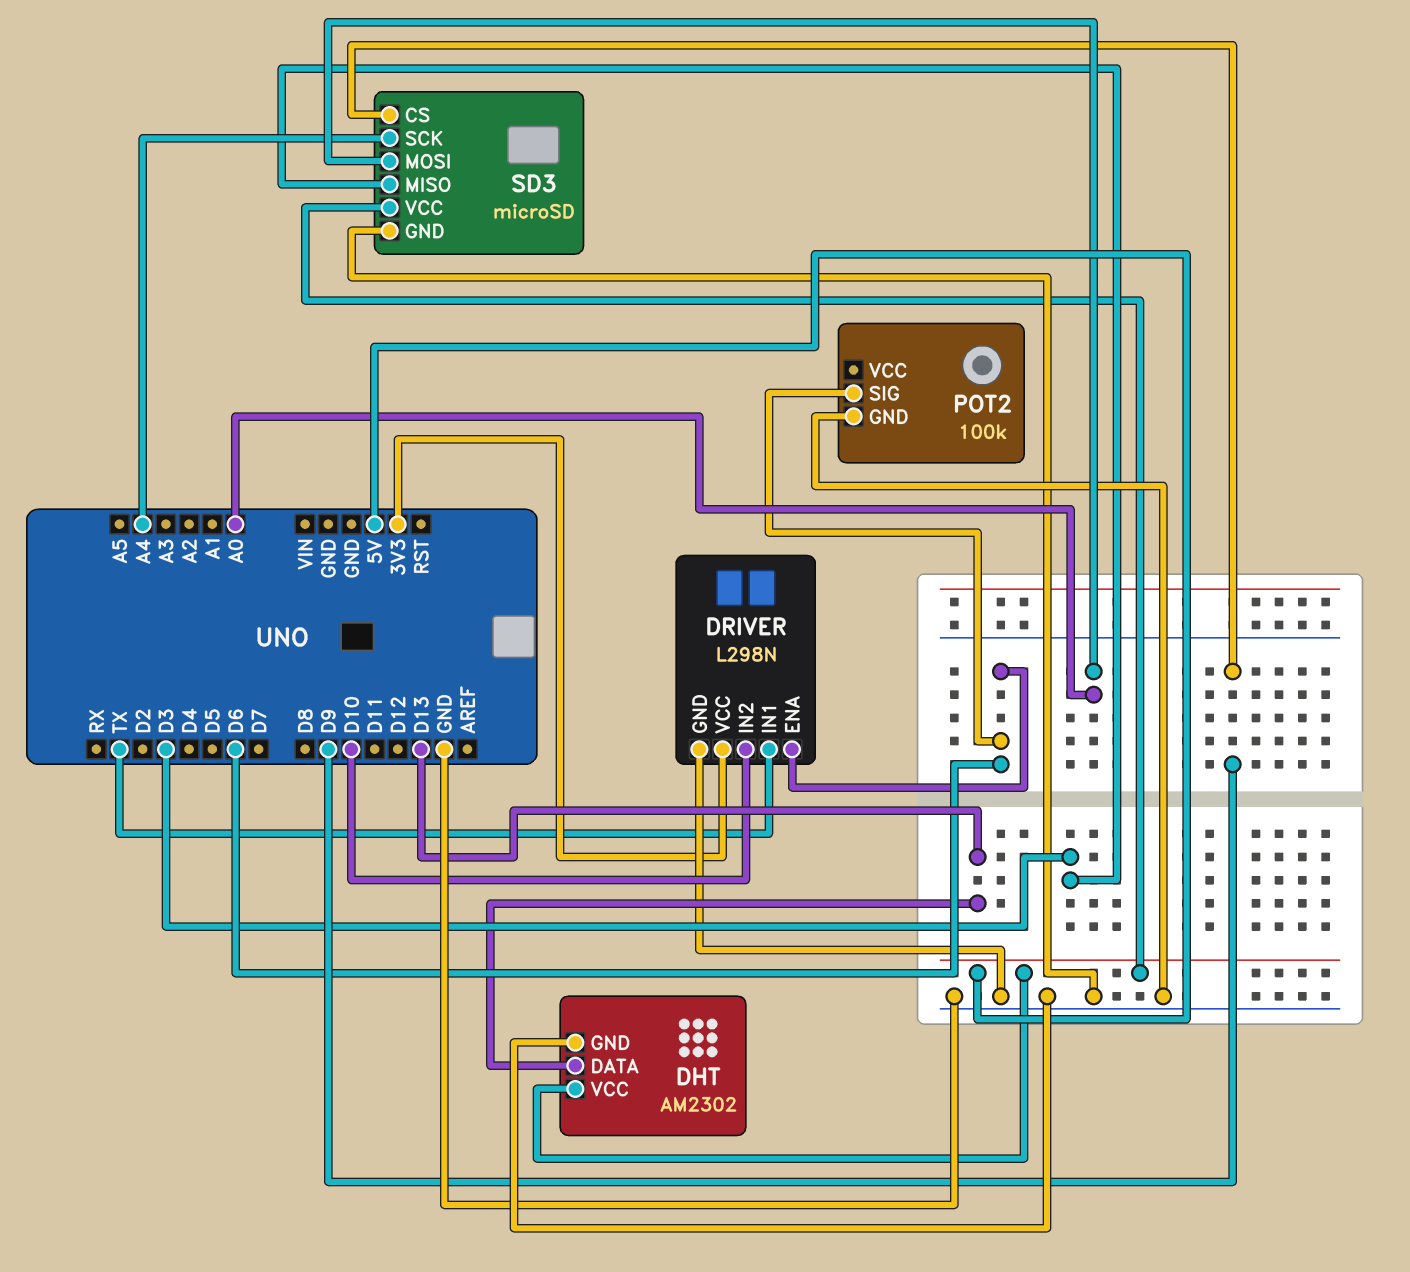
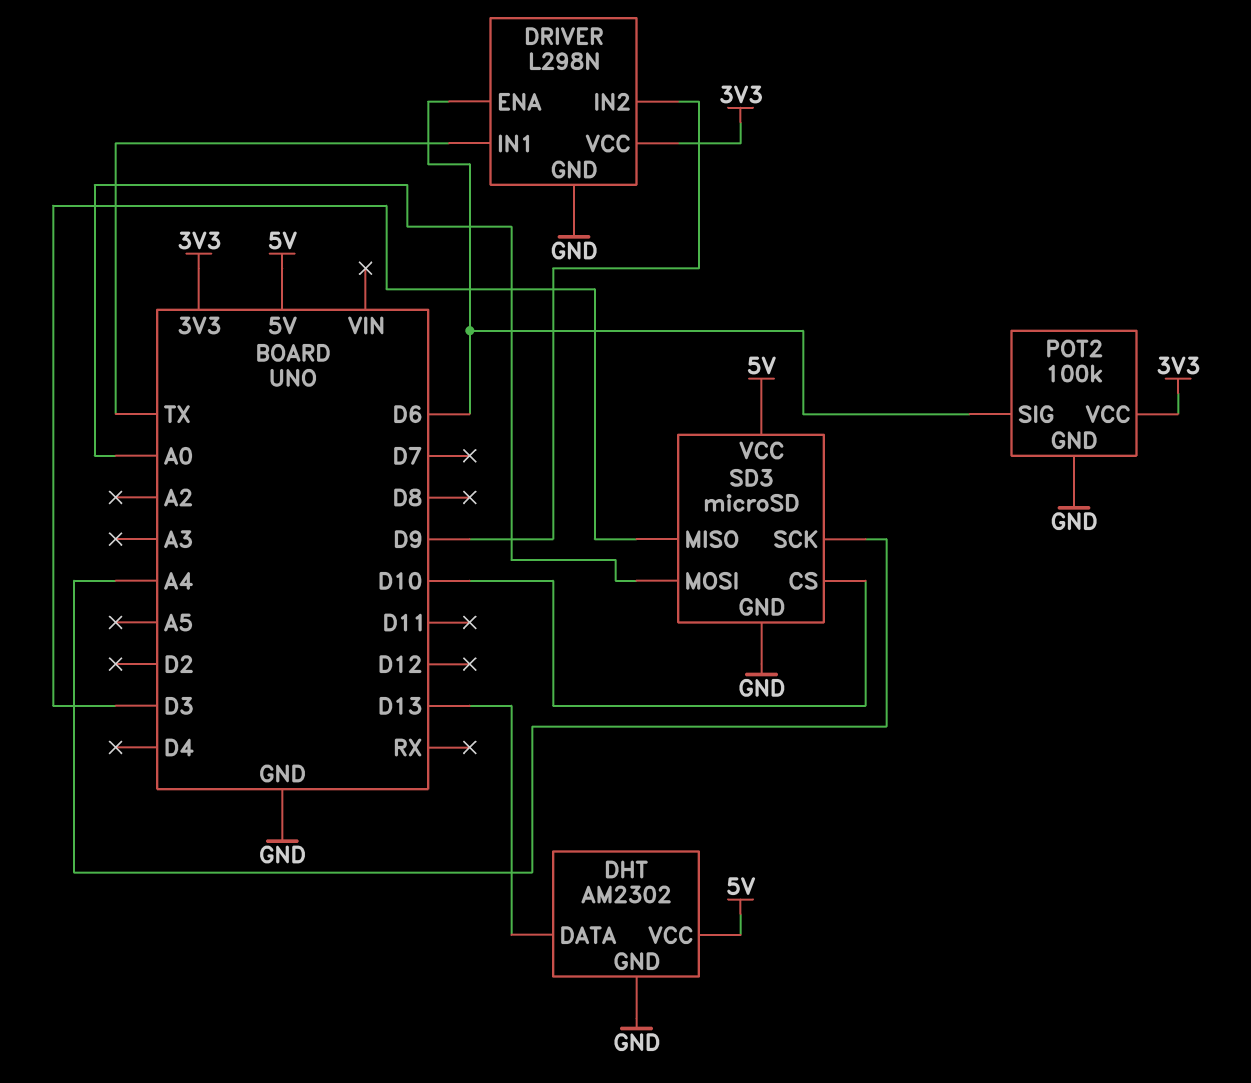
DRIVER pin IN2: D10 -> D9
POT2 pin VCC: none -> 3V3
SD3 pin CS: D9 -> D10

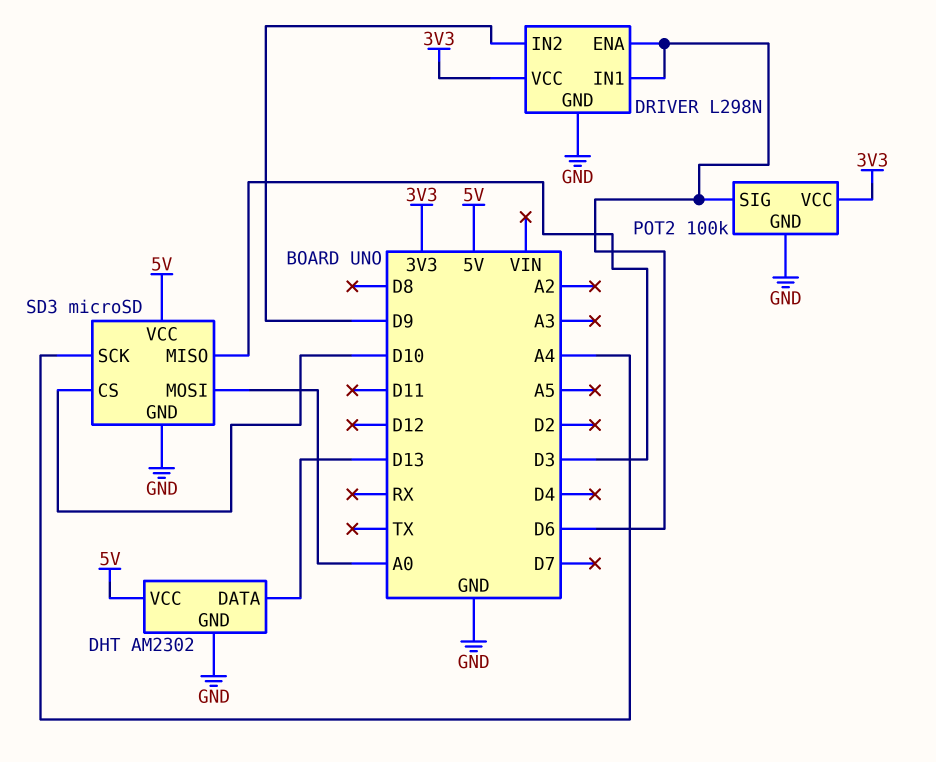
DRIVER pin IN1: TX -> D6

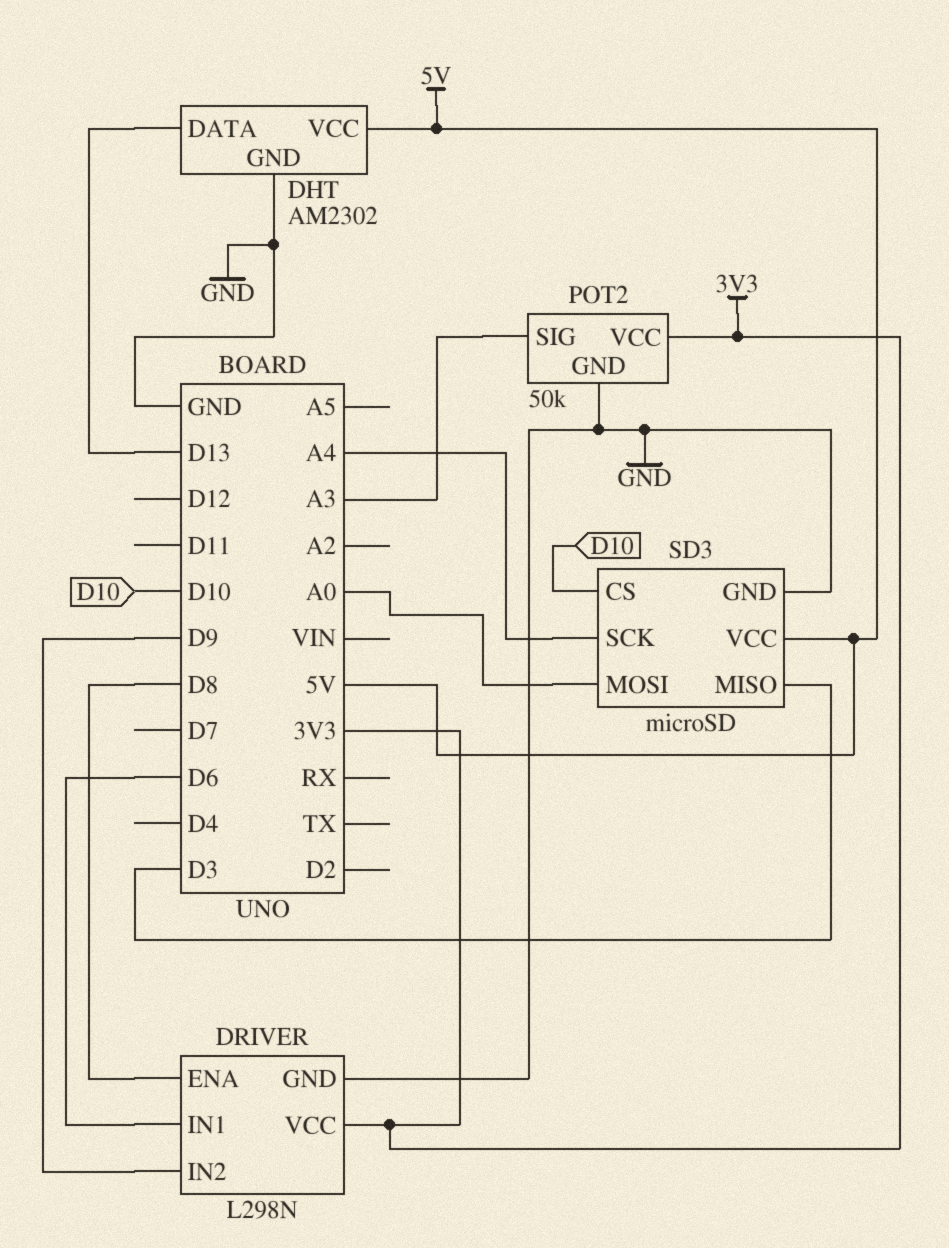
DRIVER pin ENA: D6 -> D8
POT2: 100k -> 50k
POT2 pin SIG: D6 -> A3

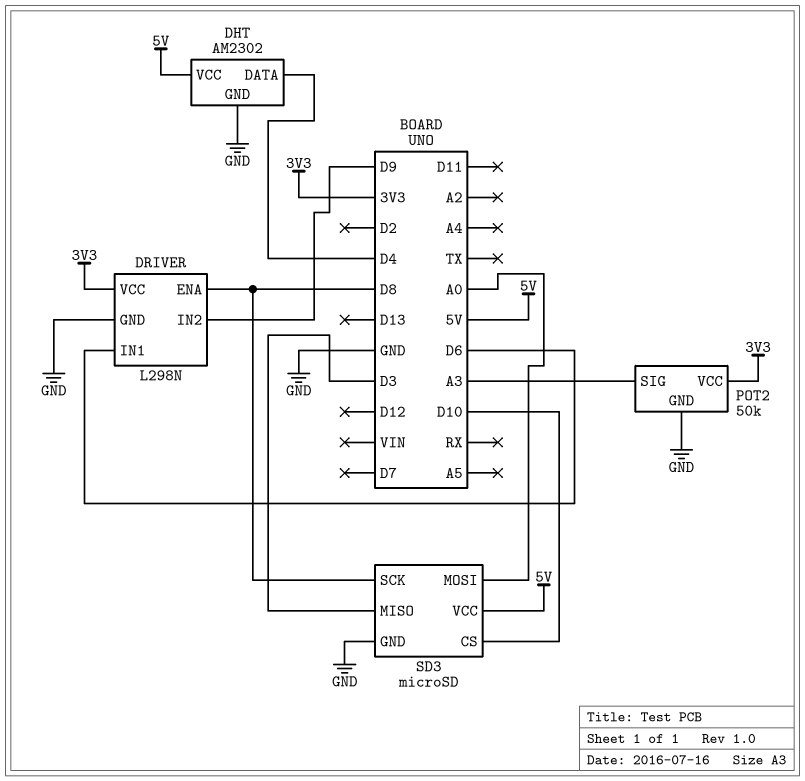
DHT pin DATA: D13 -> D4
SD3 pin SCK: A4 -> D8

